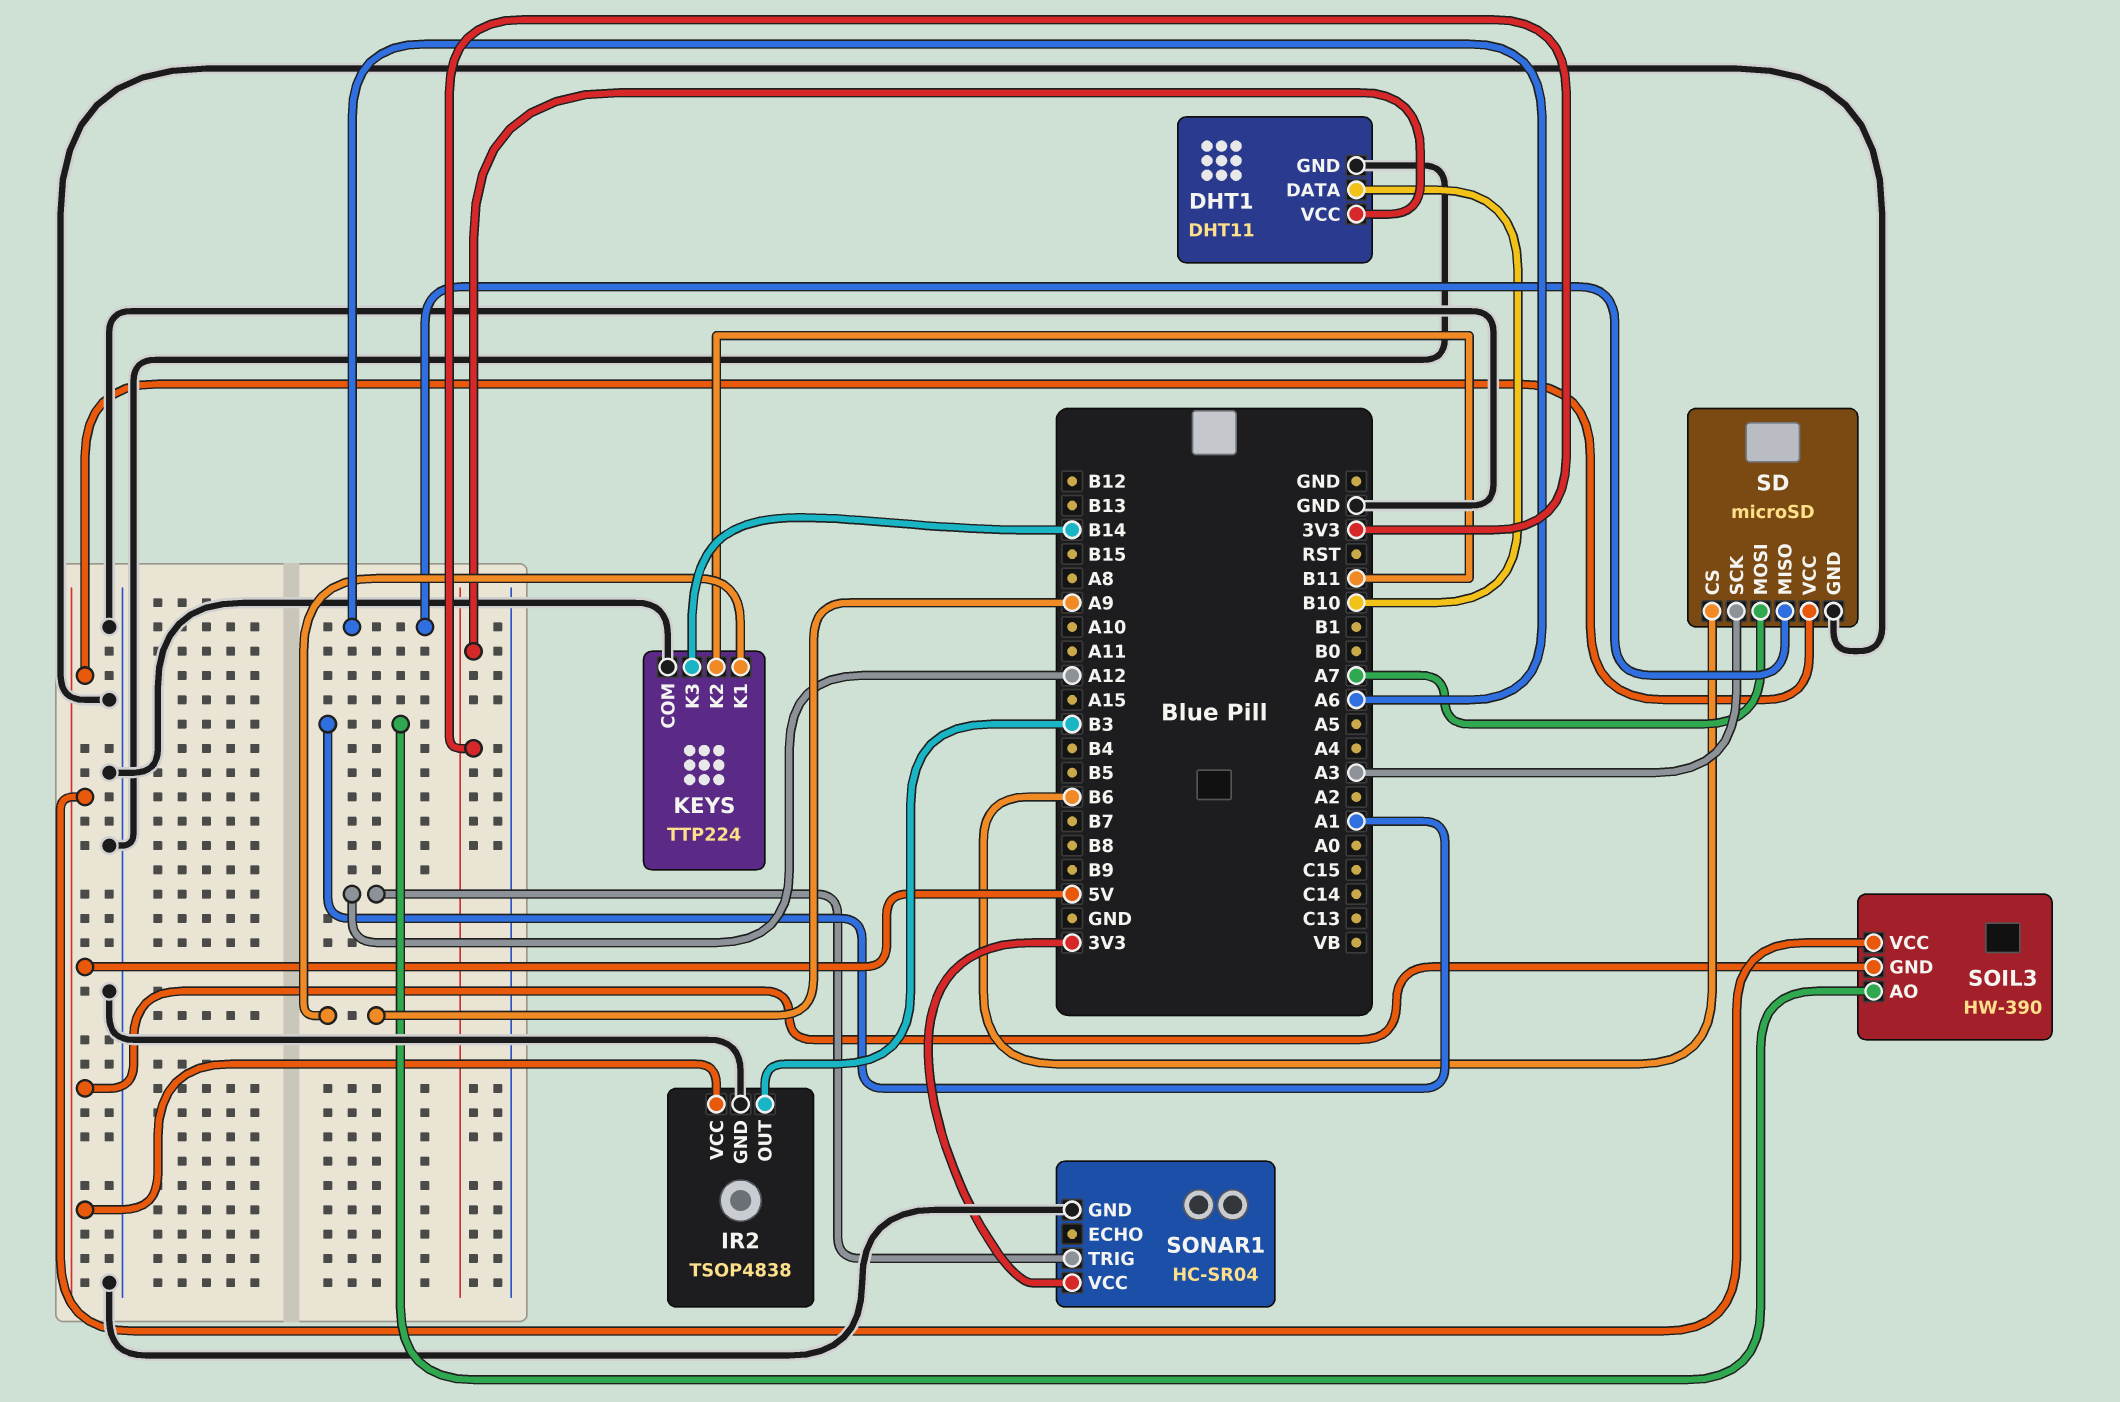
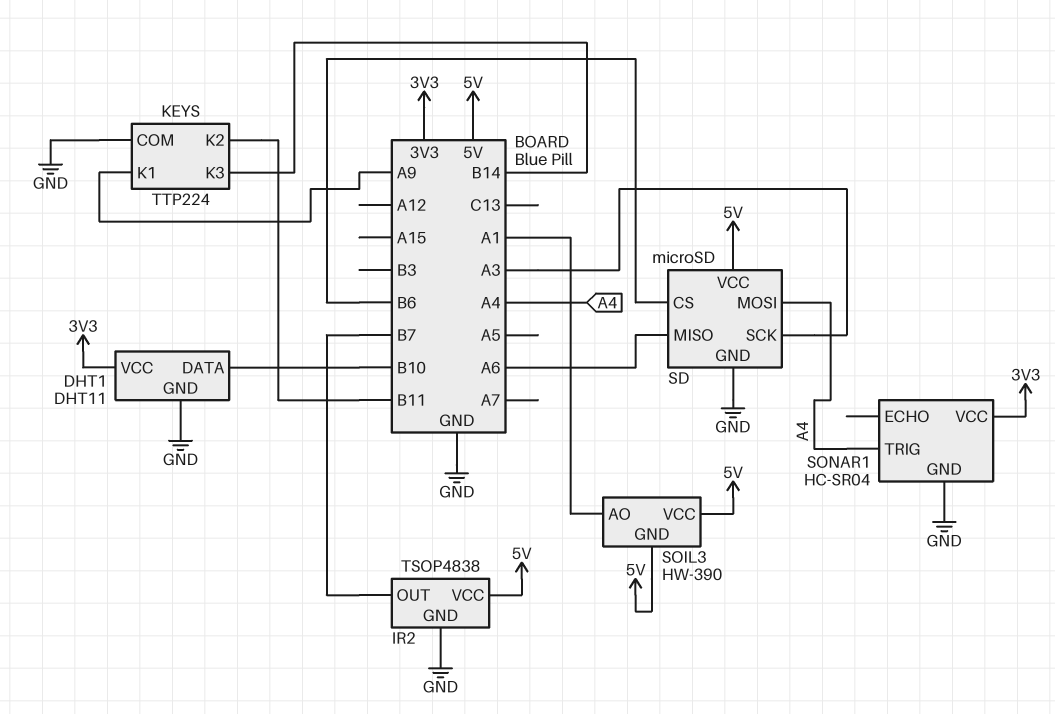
IR2 pin OUT: B3 -> B7
SD pin MOSI: A7 -> A4
SONAR1 pin TRIG: A12 -> A4

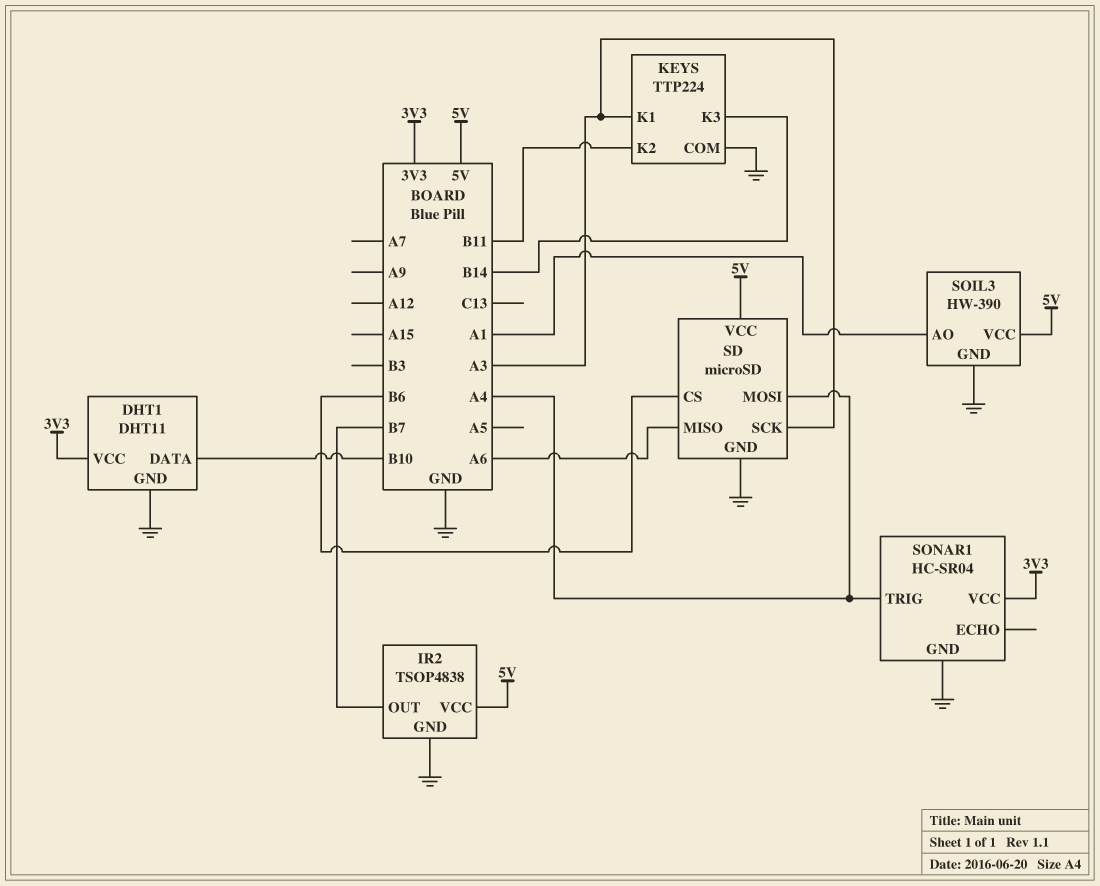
KEYS pin K1: A9 -> A3
SOIL3 pin GND: 5V -> GND

